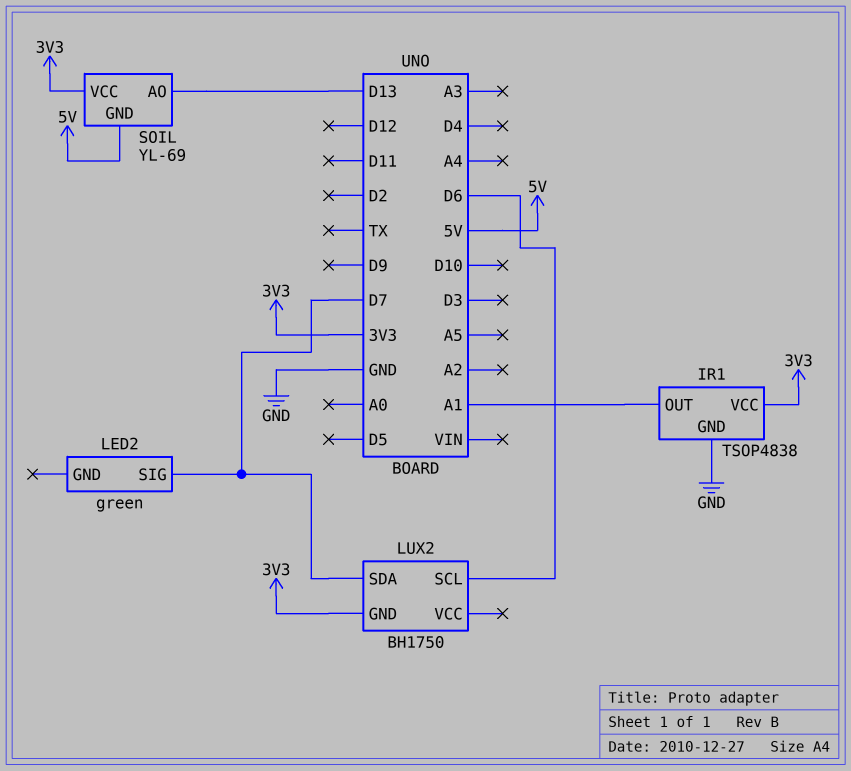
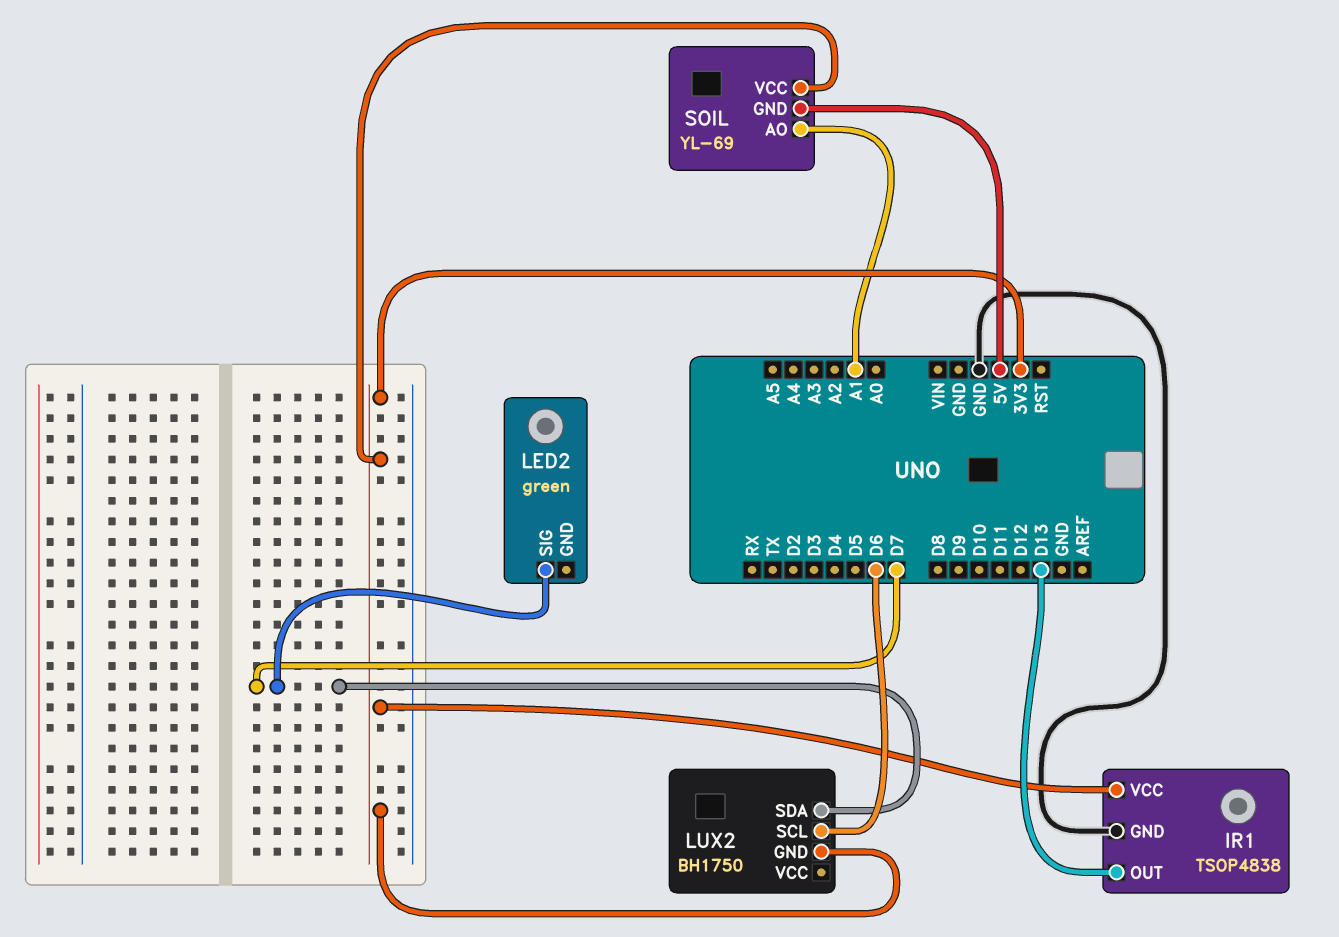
IR1 pin OUT: A1 -> D13
SOIL pin AO: D13 -> A1

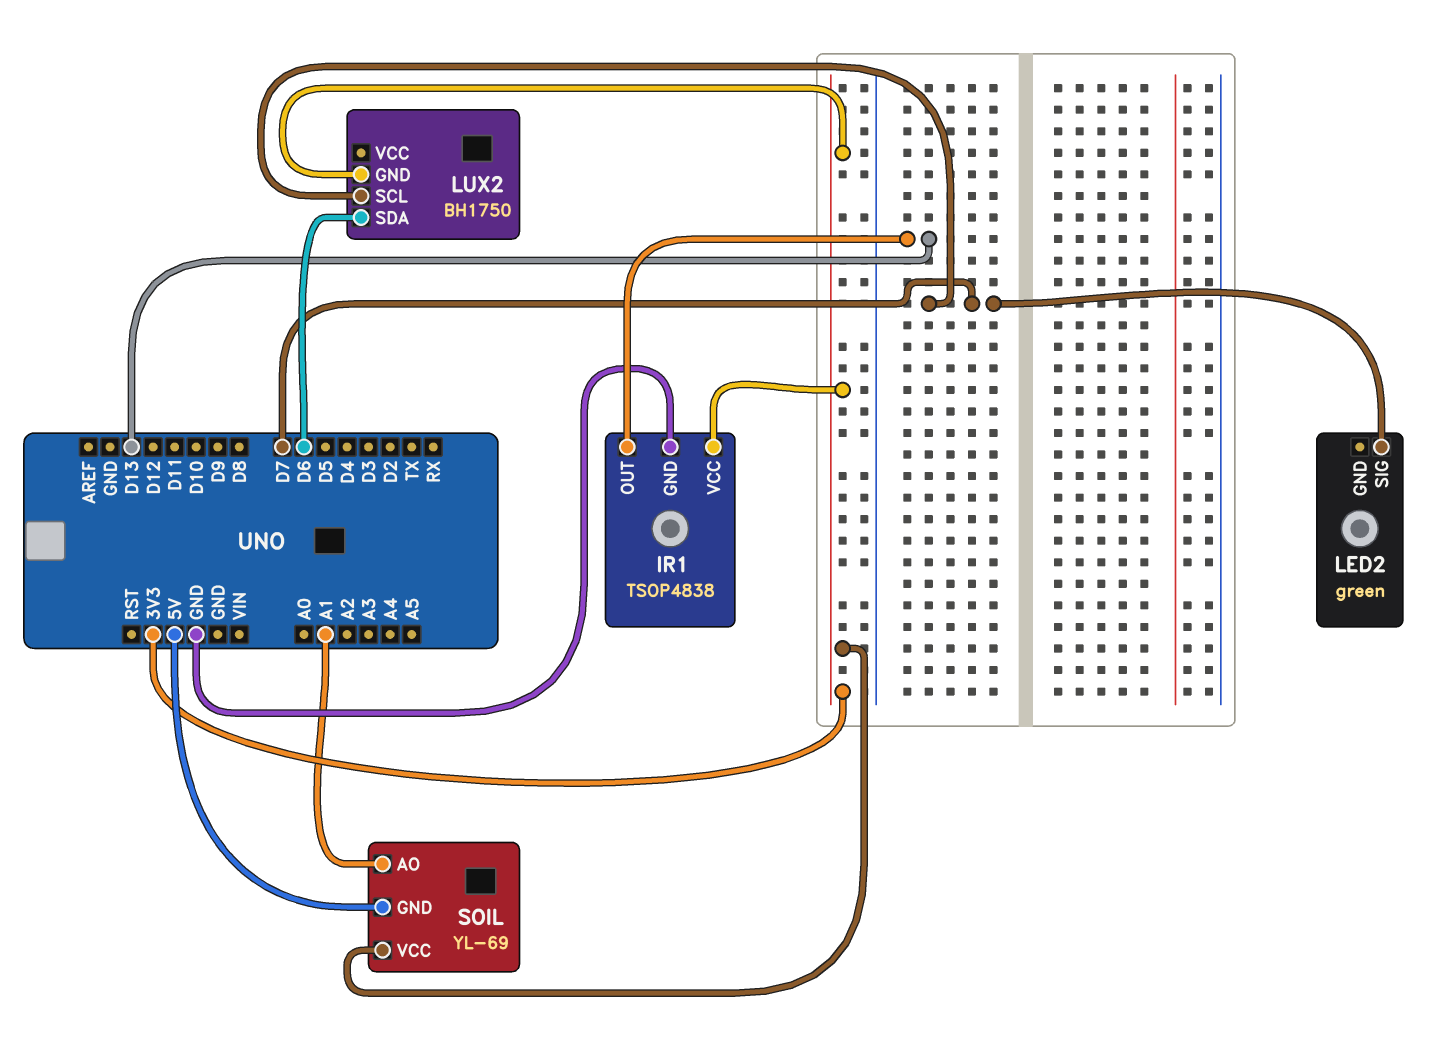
LUX2 pin SCL: D6 -> D7
LUX2 pin SDA: D7 -> D6

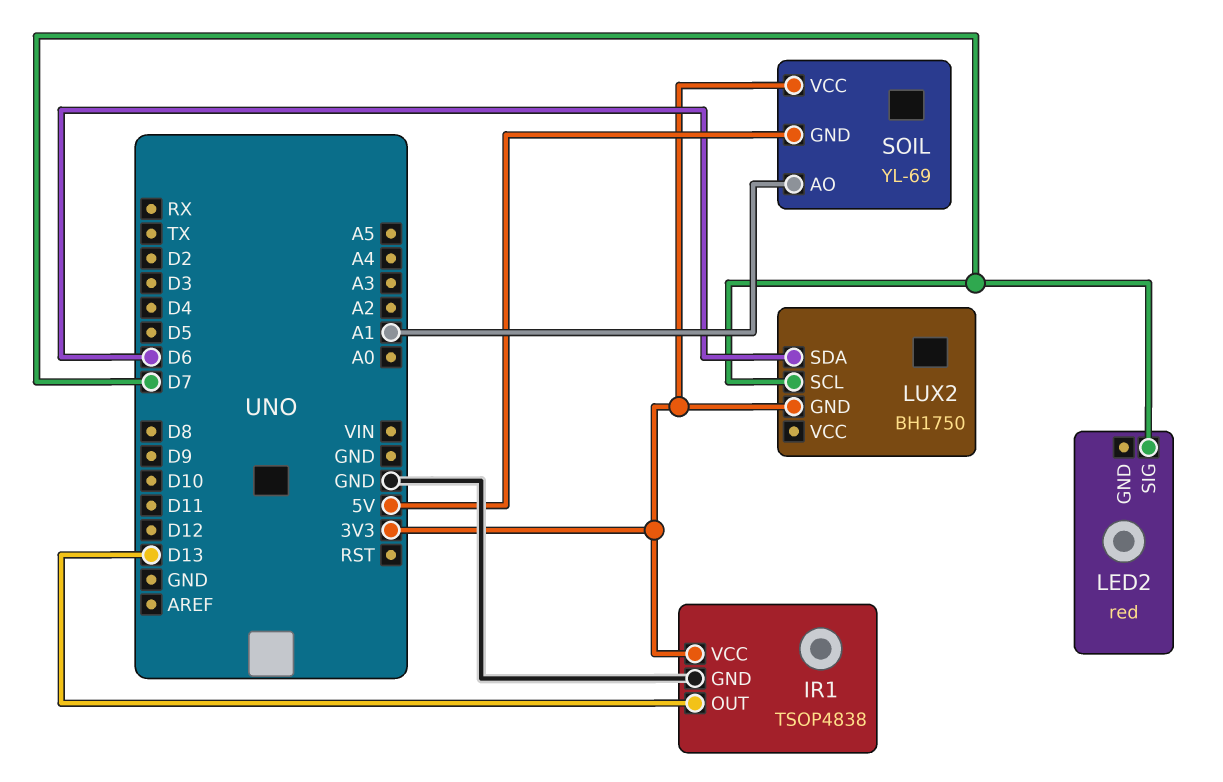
LED2: green -> red

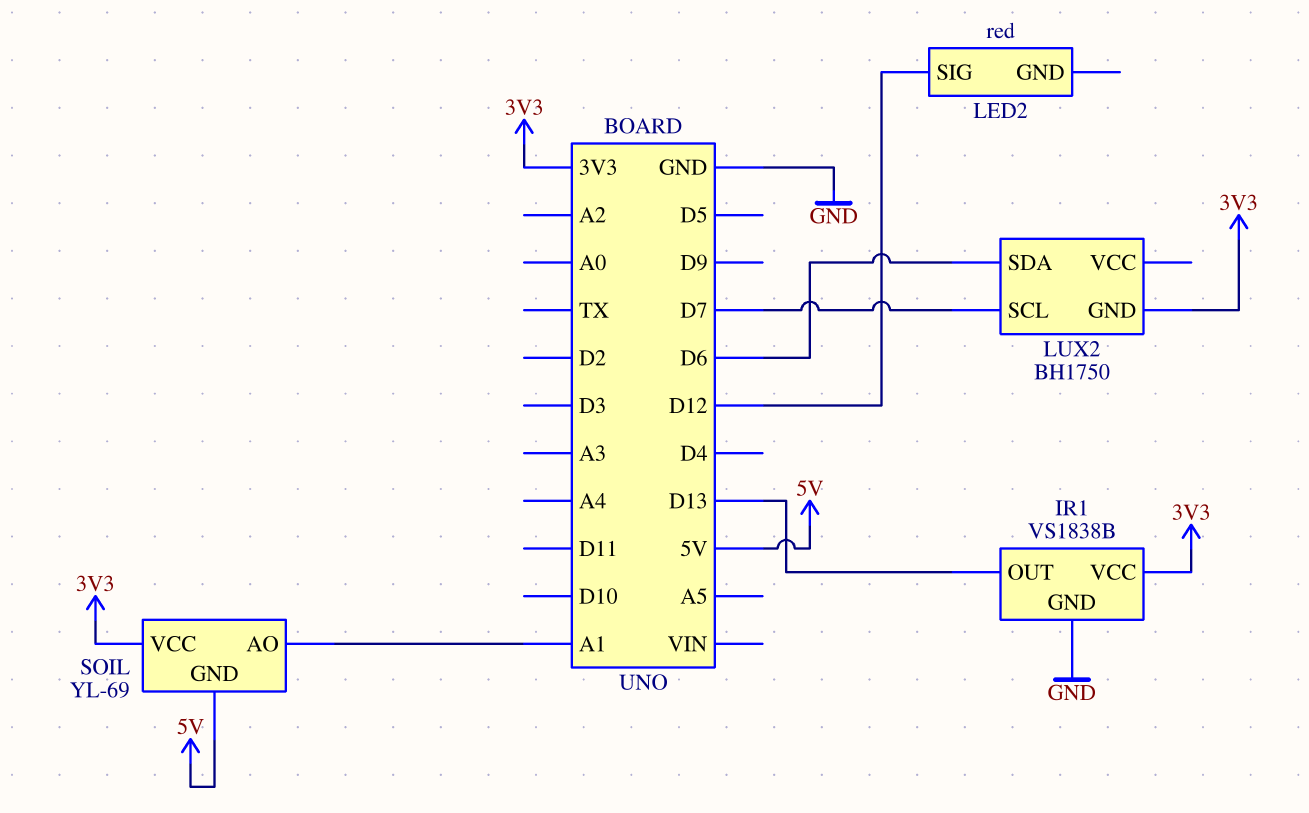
IR1: TSOP4838 -> VS1838B
LED2 pin SIG: D7 -> D12

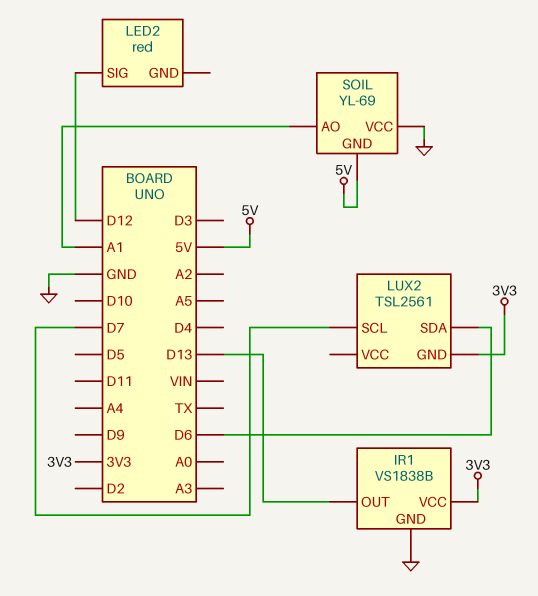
LUX2: BH1750 -> TSL2561
SOIL pin VCC: 3V3 -> GND

